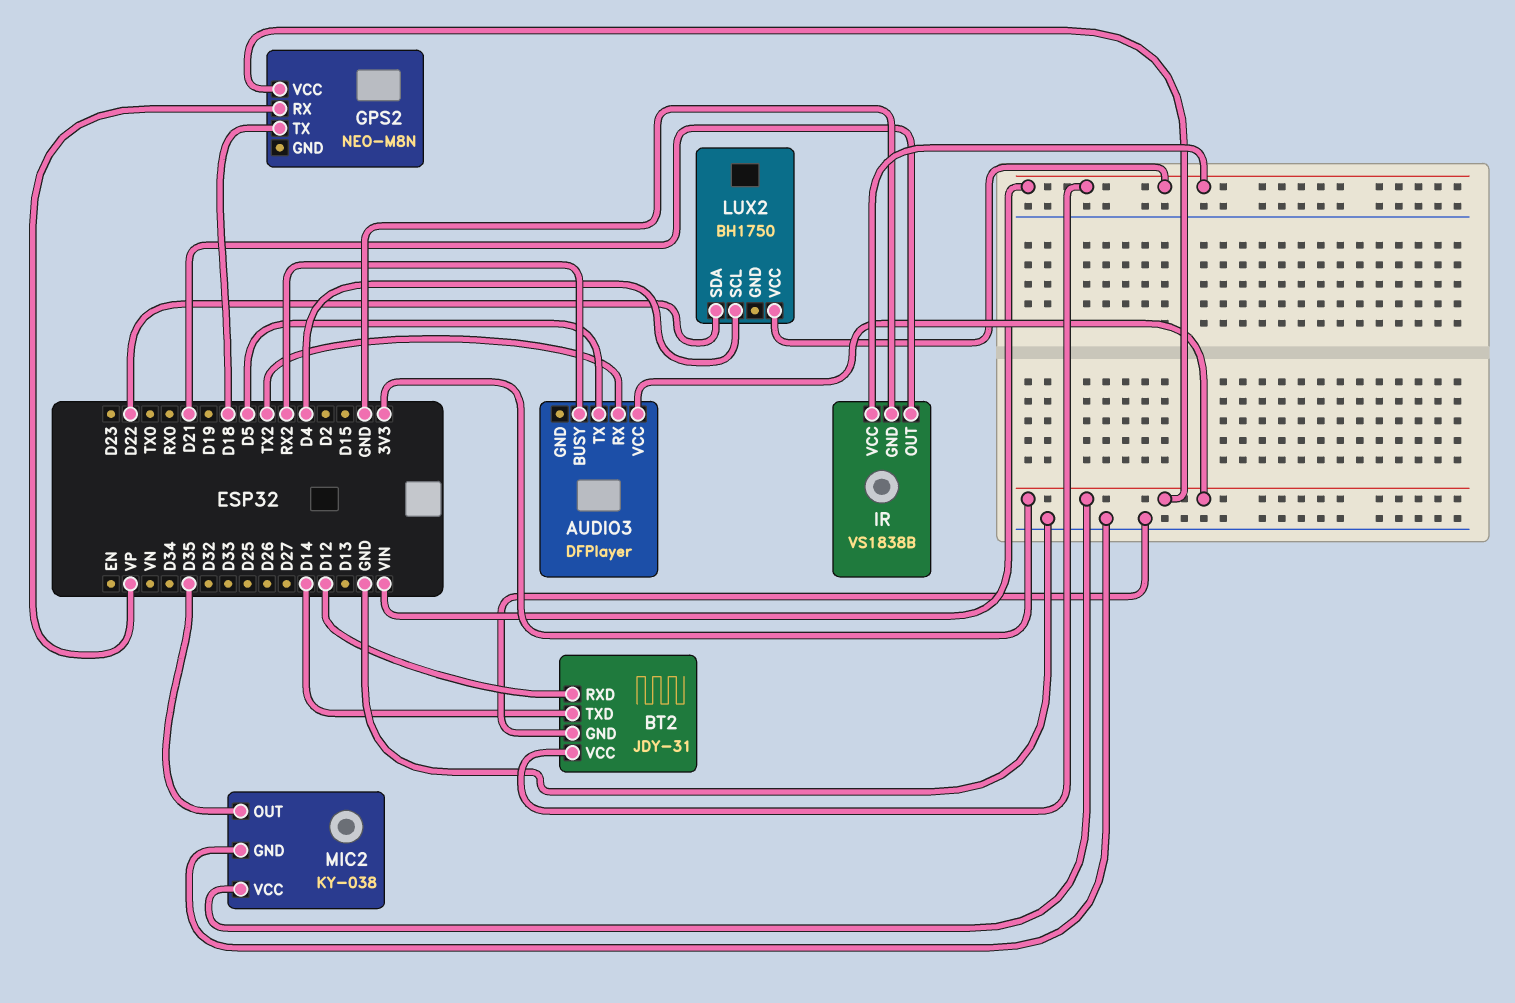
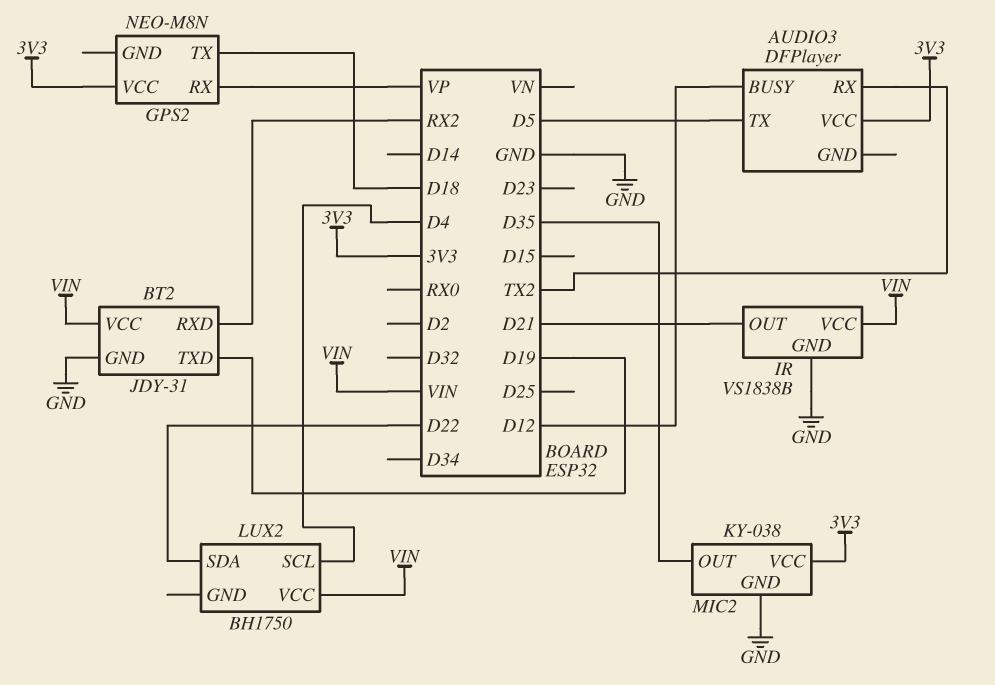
AUDIO3 pin BUSY: RX2 -> D12
BT2 pin RXD: D12 -> RX2
BT2 pin TXD: D14 -> D19

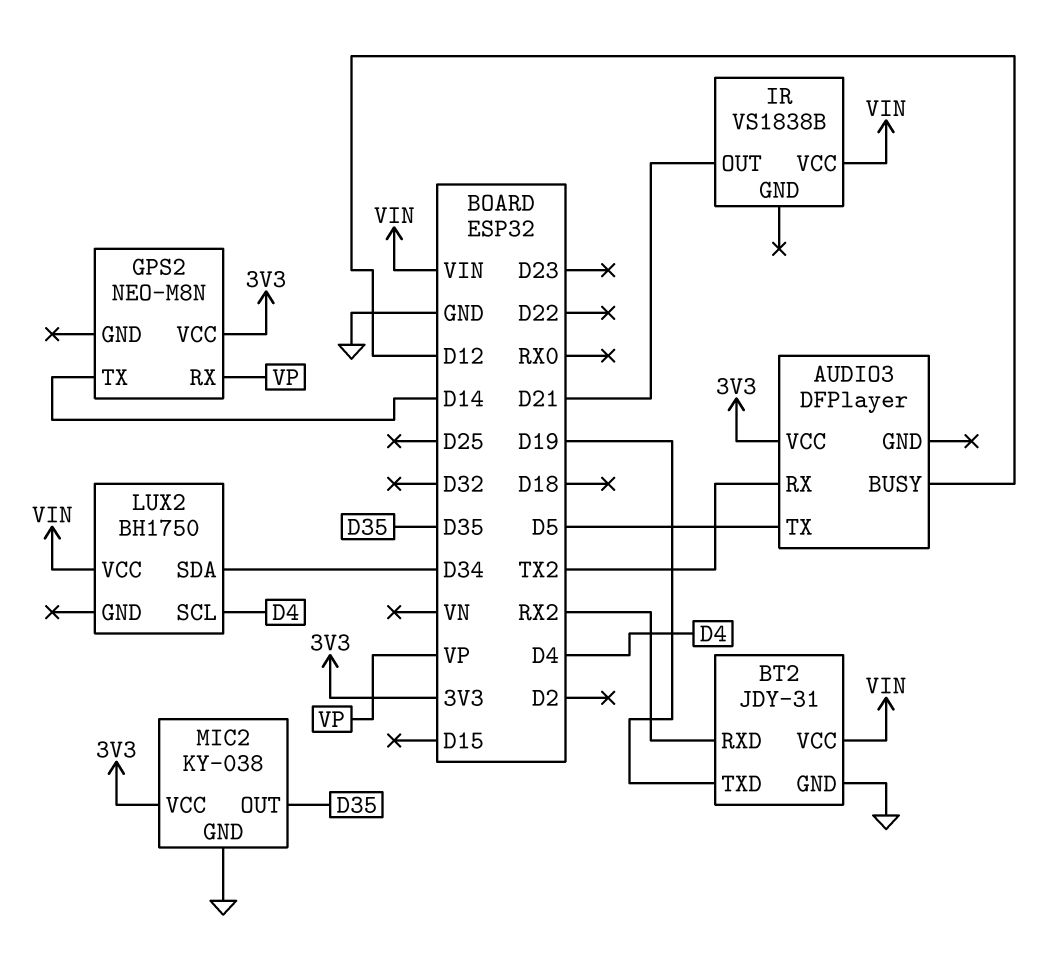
GPS2 pin TX: D18 -> D14
IR pin GND: GND -> none
LUX2 pin SDA: D22 -> D34

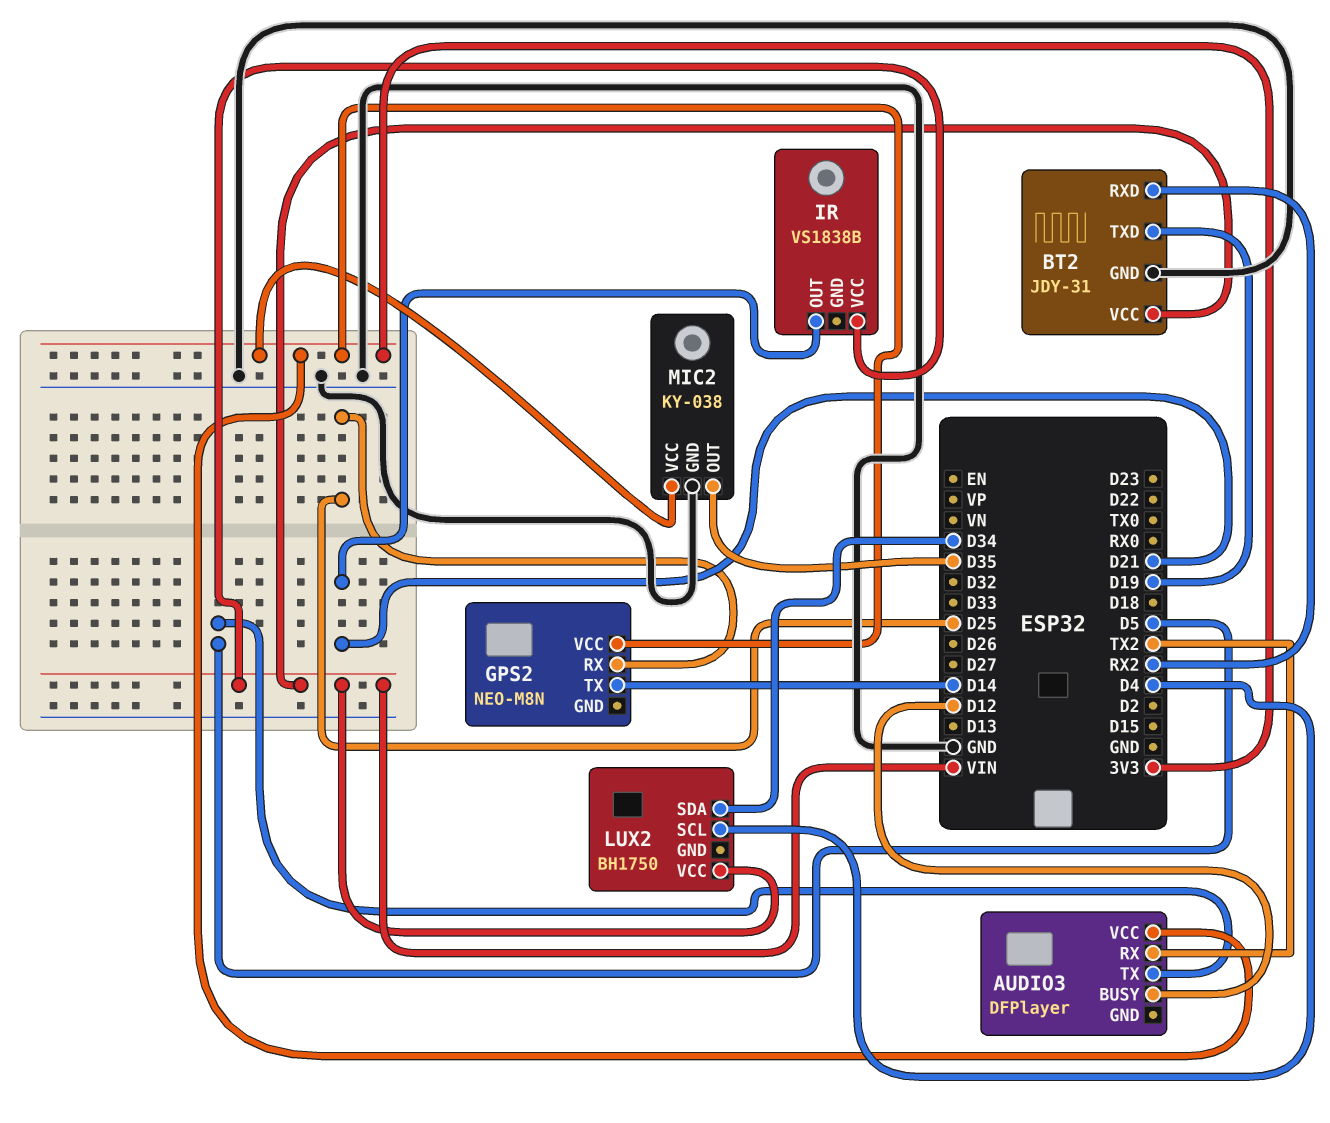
GPS2 pin RX: VP -> D25

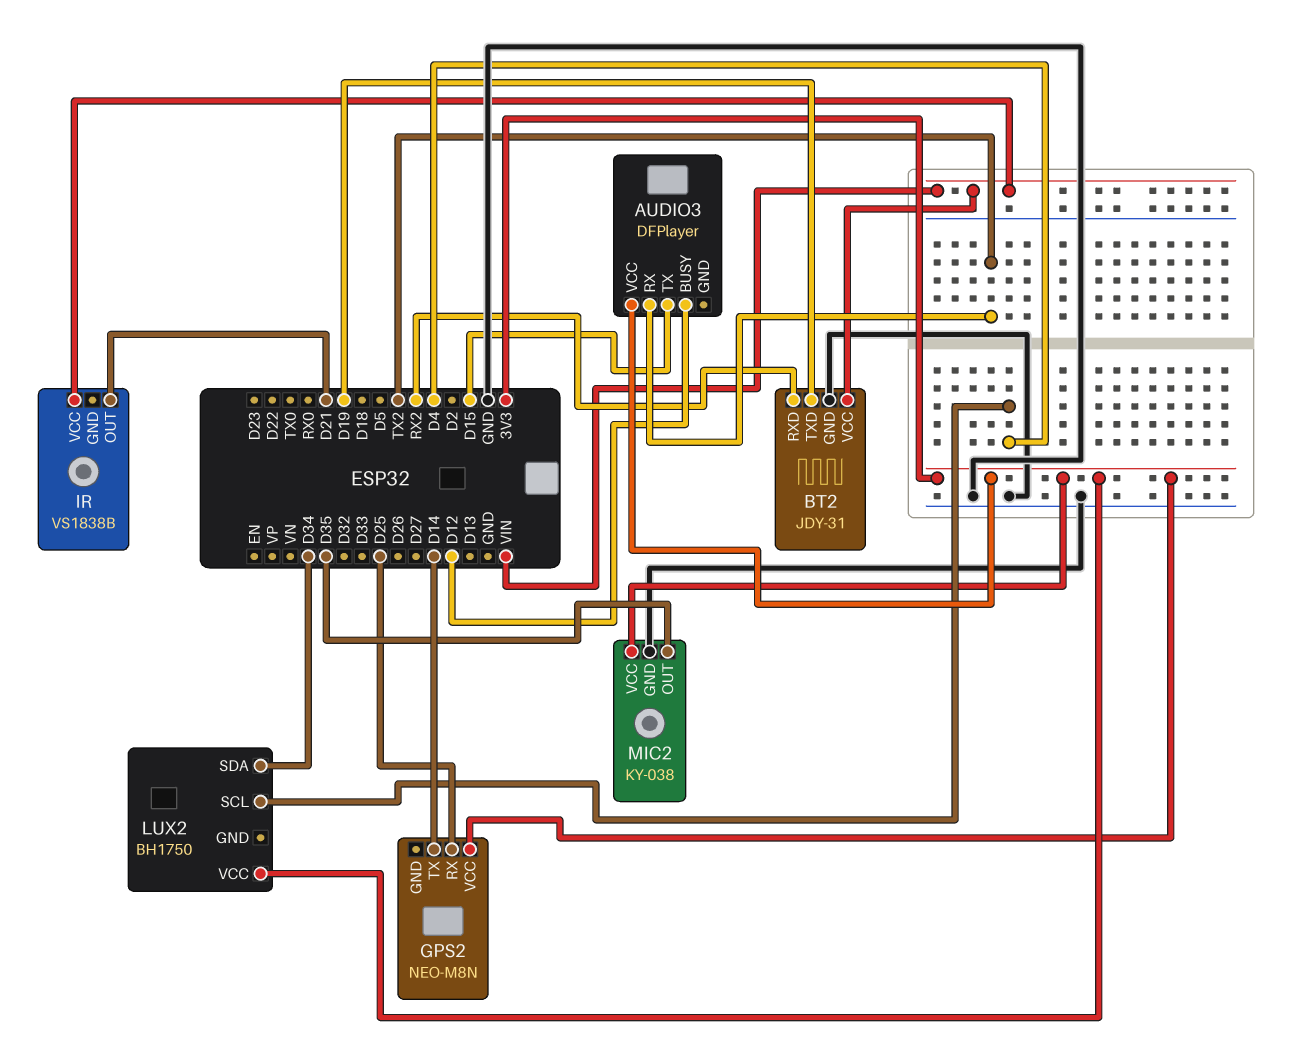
AUDIO3 pin TX: D5 -> D15
LUX2 pin VCC: VIN -> 3V3

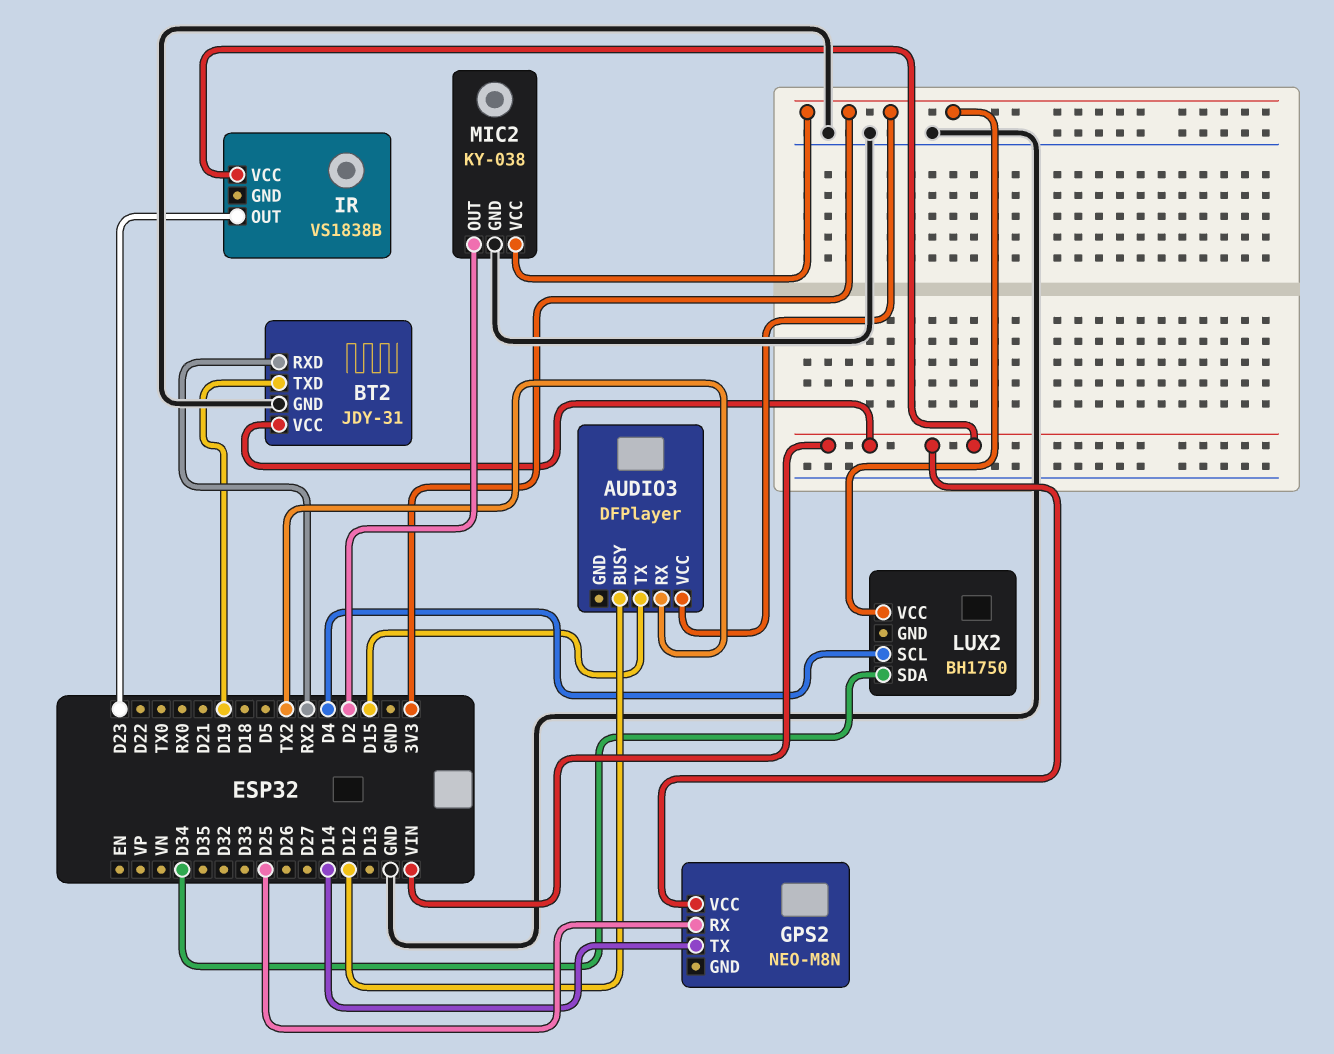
GPS2 pin VCC: 3V3 -> VIN
IR pin OUT: D21 -> D23
MIC2 pin OUT: D35 -> D2

